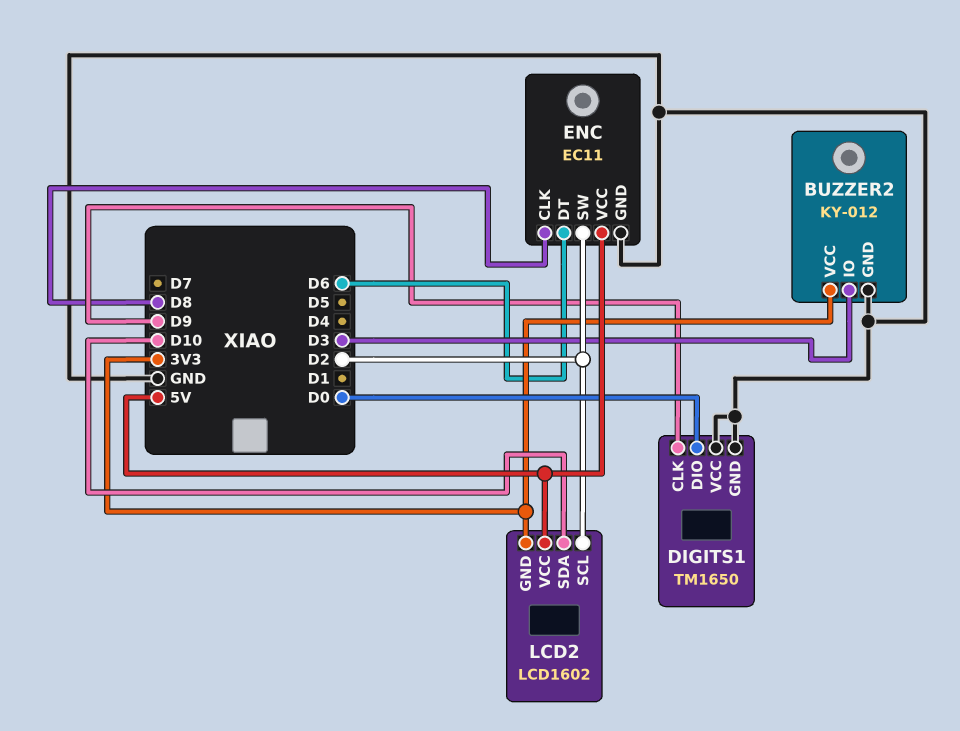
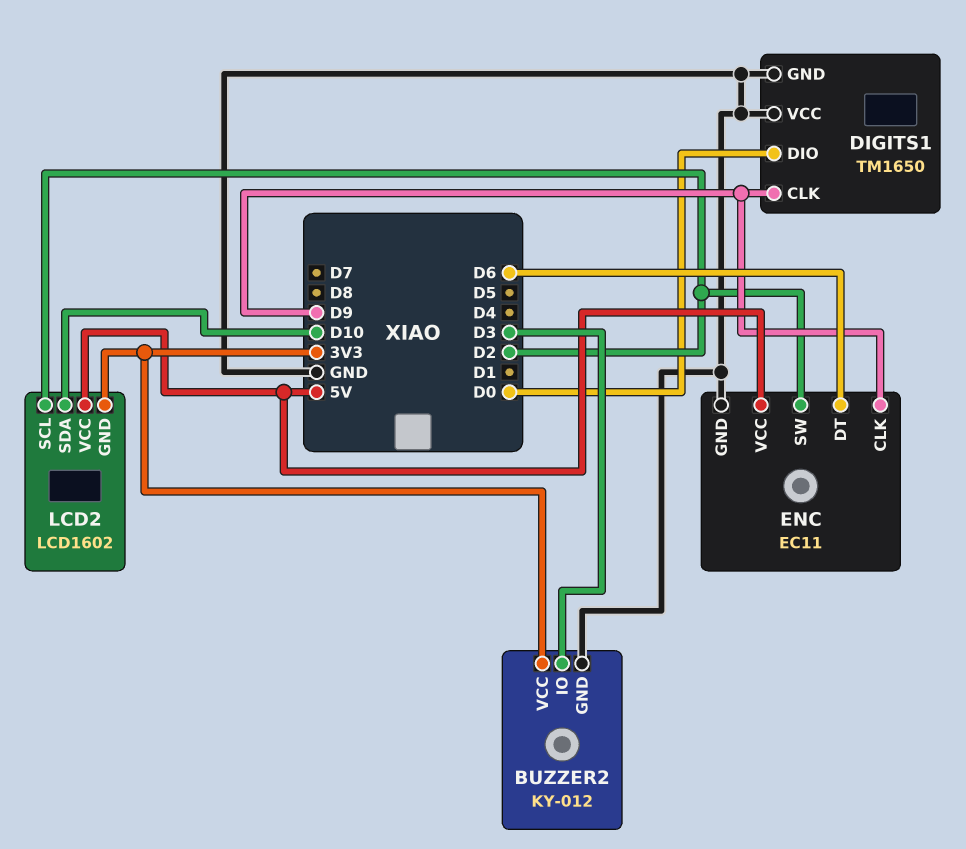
ENC pin CLK: D8 -> D9

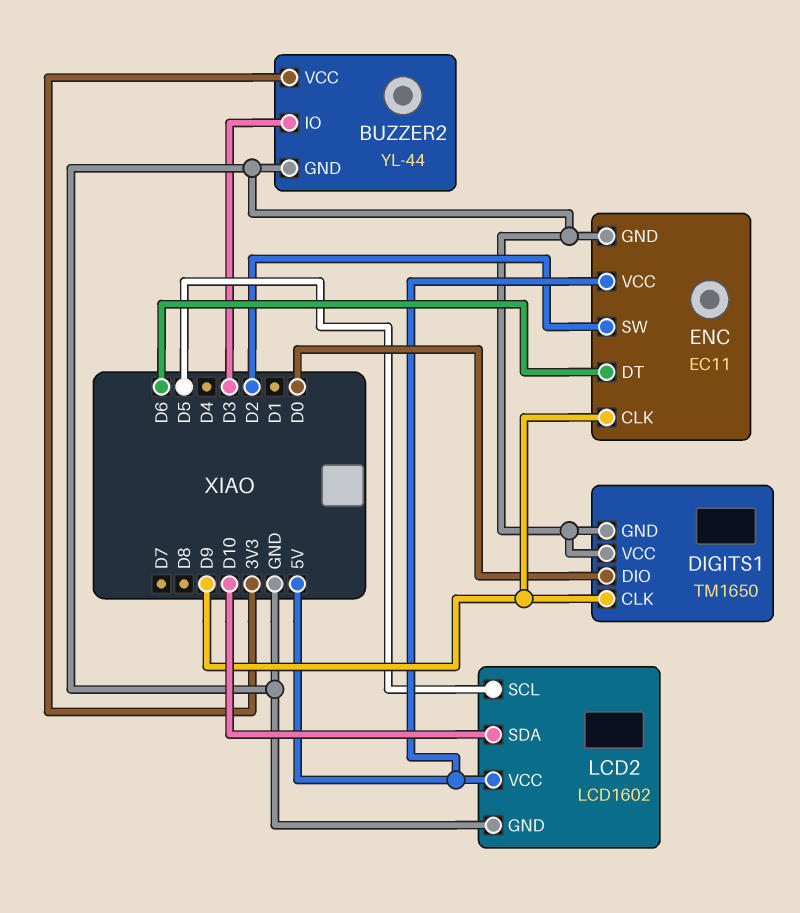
BUZZER2: KY-012 -> YL-44
LCD2 pin GND: 3V3 -> GND
LCD2 pin SCL: D2 -> D5

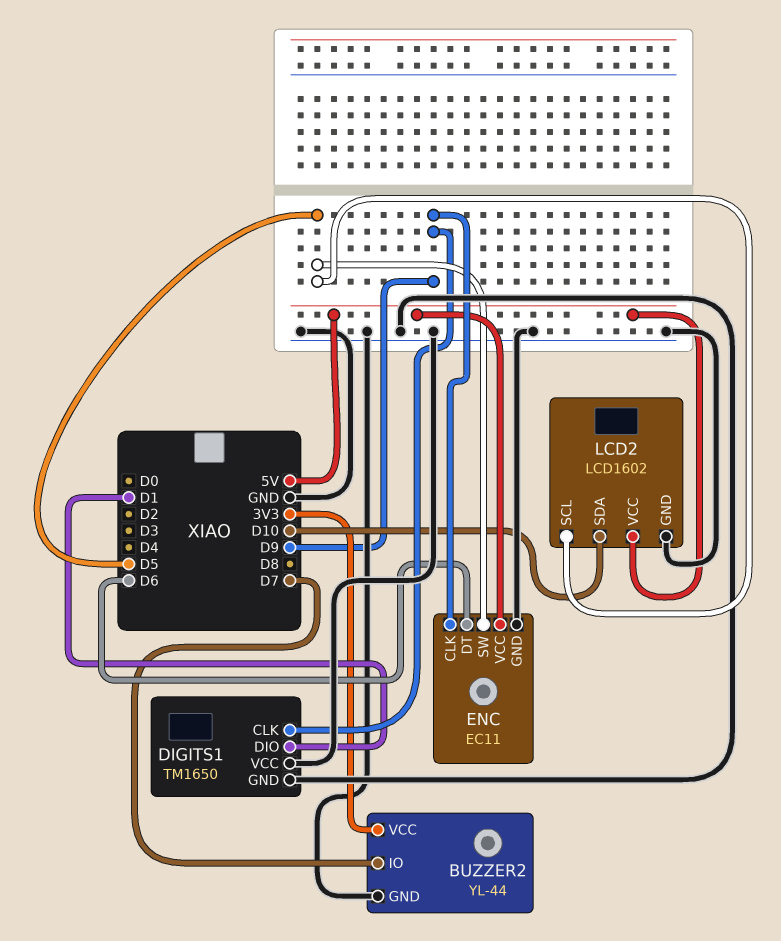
BUZZER2 pin IO: D3 -> D7
DIGITS1 pin DIO: D0 -> D1
ENC pin SW: D2 -> D5

